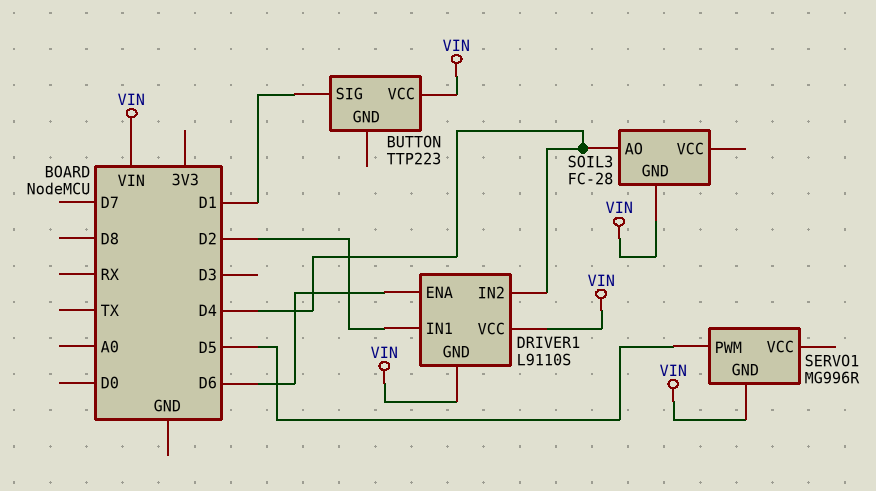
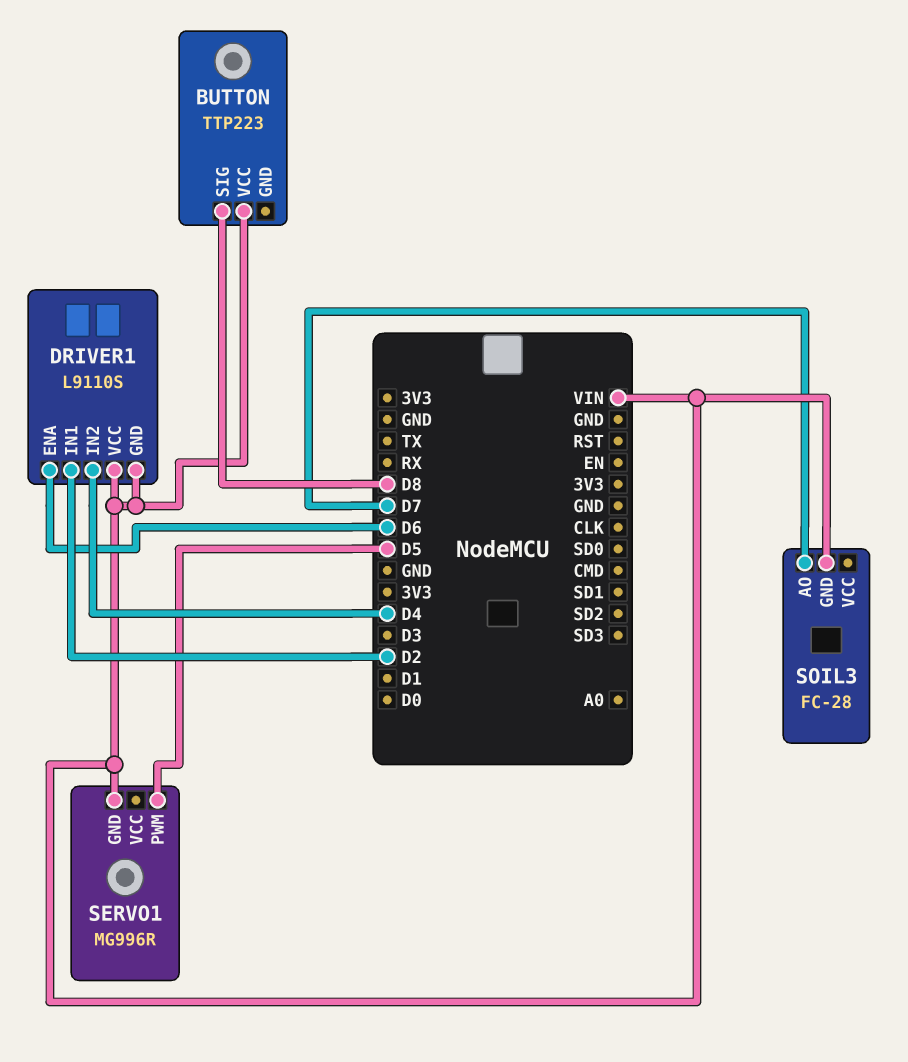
BUTTON pin SIG: D1 -> D8
SOIL3 pin AO: D4 -> D7

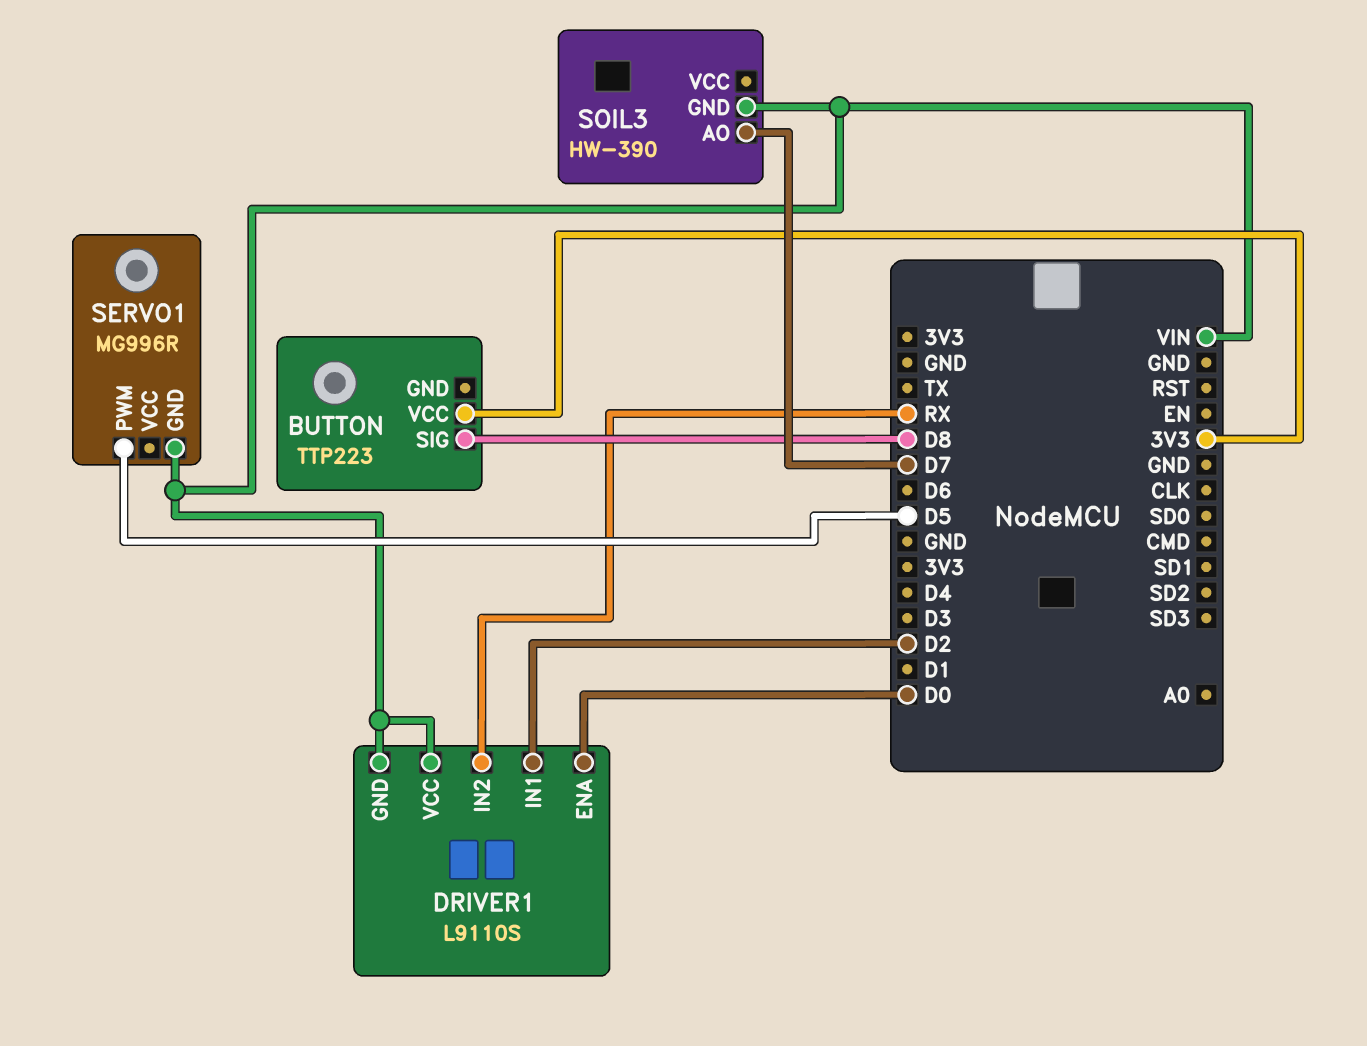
BUTTON pin VCC: VIN -> 3V3
DRIVER1 pin ENA: D6 -> D0
DRIVER1 pin IN2: D4 -> RX
SOIL3: FC-28 -> HW-390

